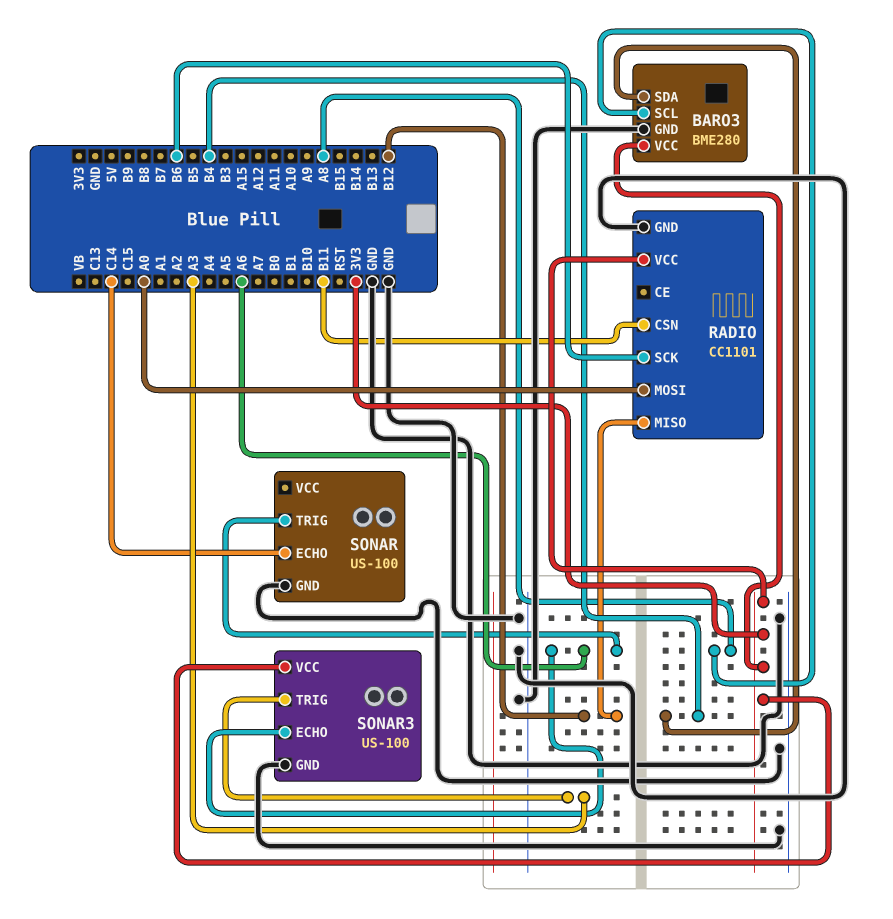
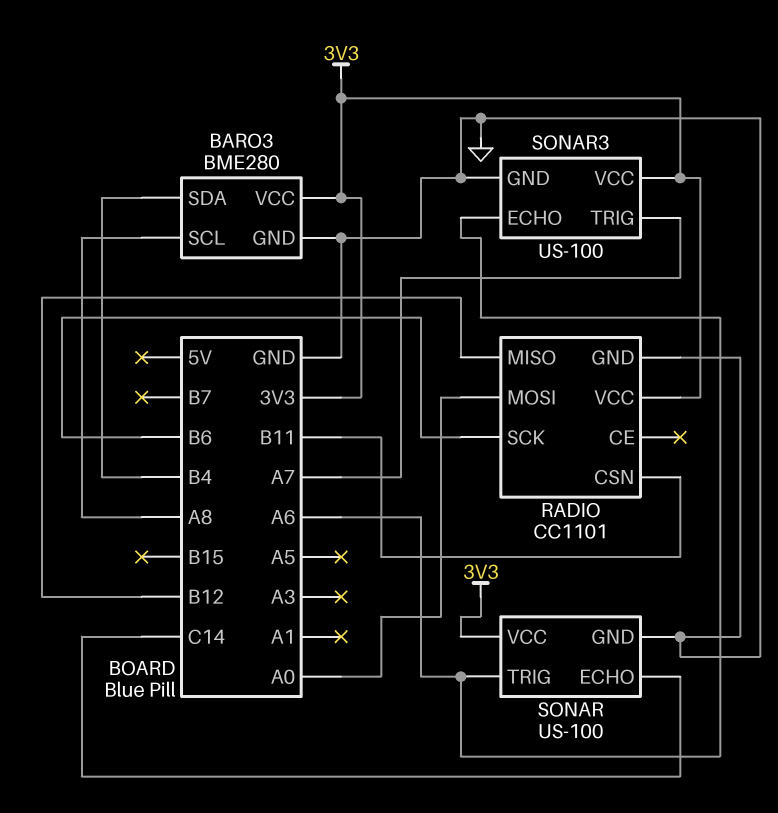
SONAR pin VCC: none -> 3V3
SONAR3 pin TRIG: A3 -> A7

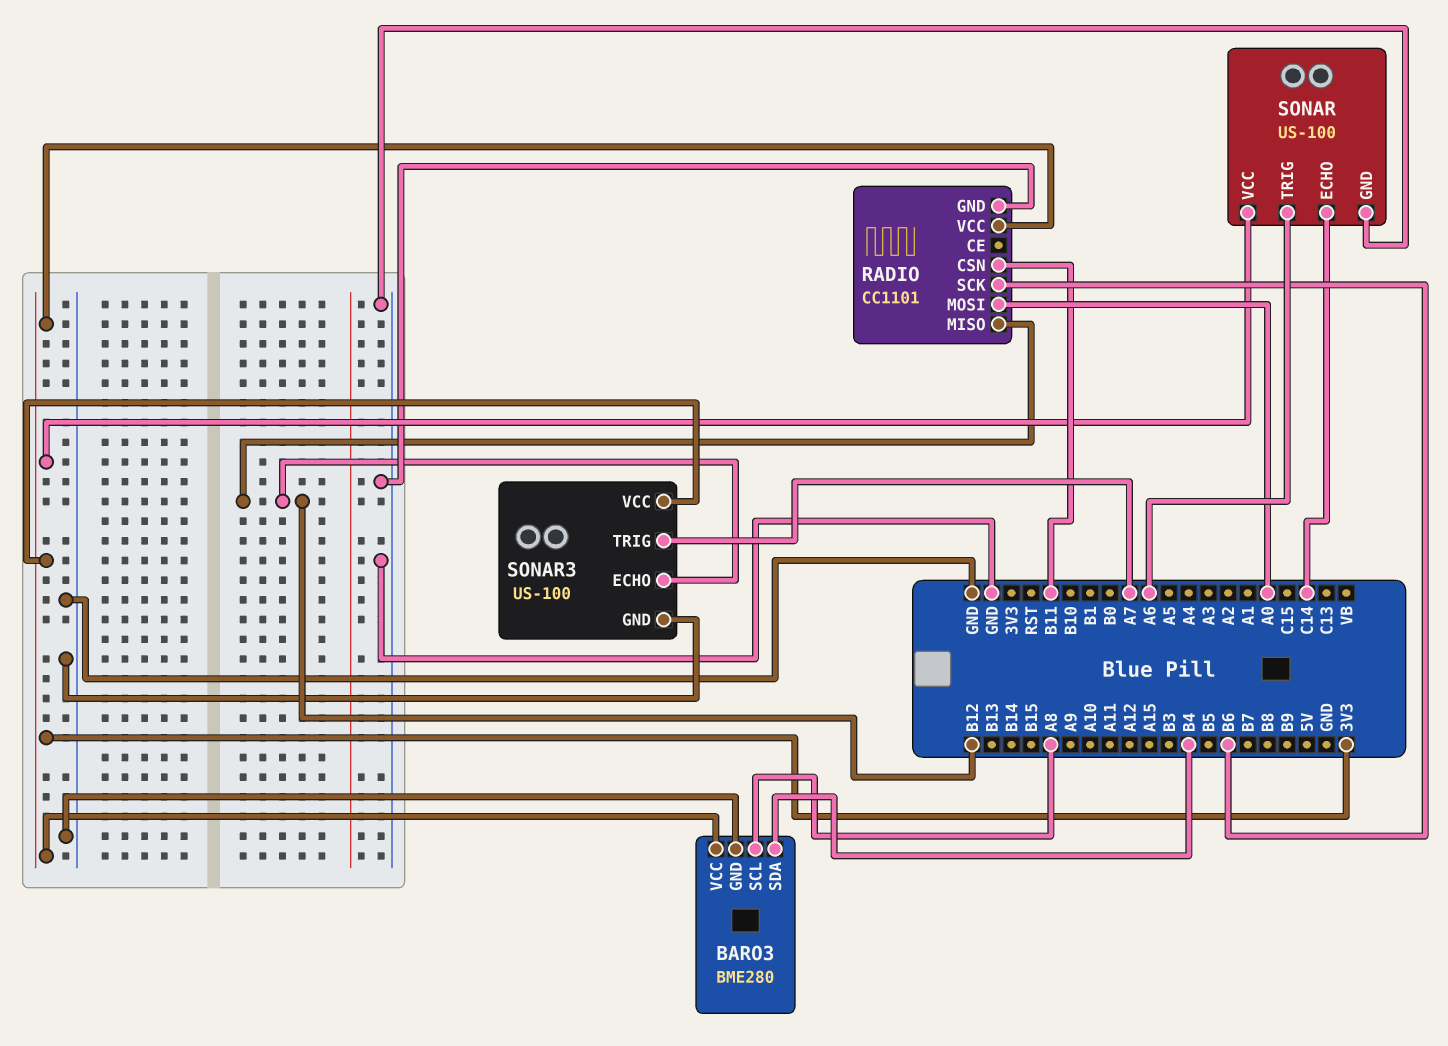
SONAR3 pin ECHO: A6 -> B12

